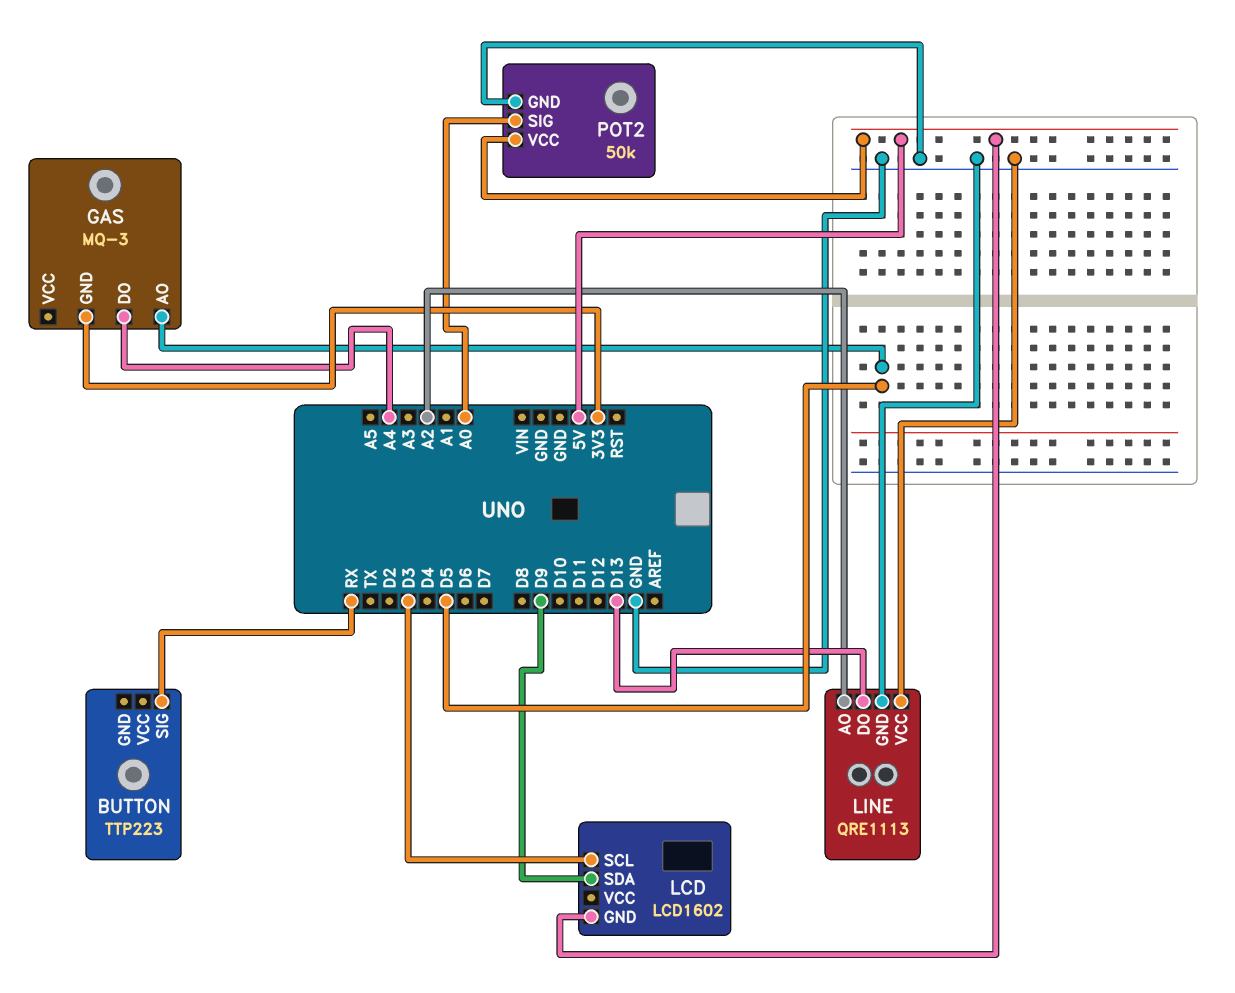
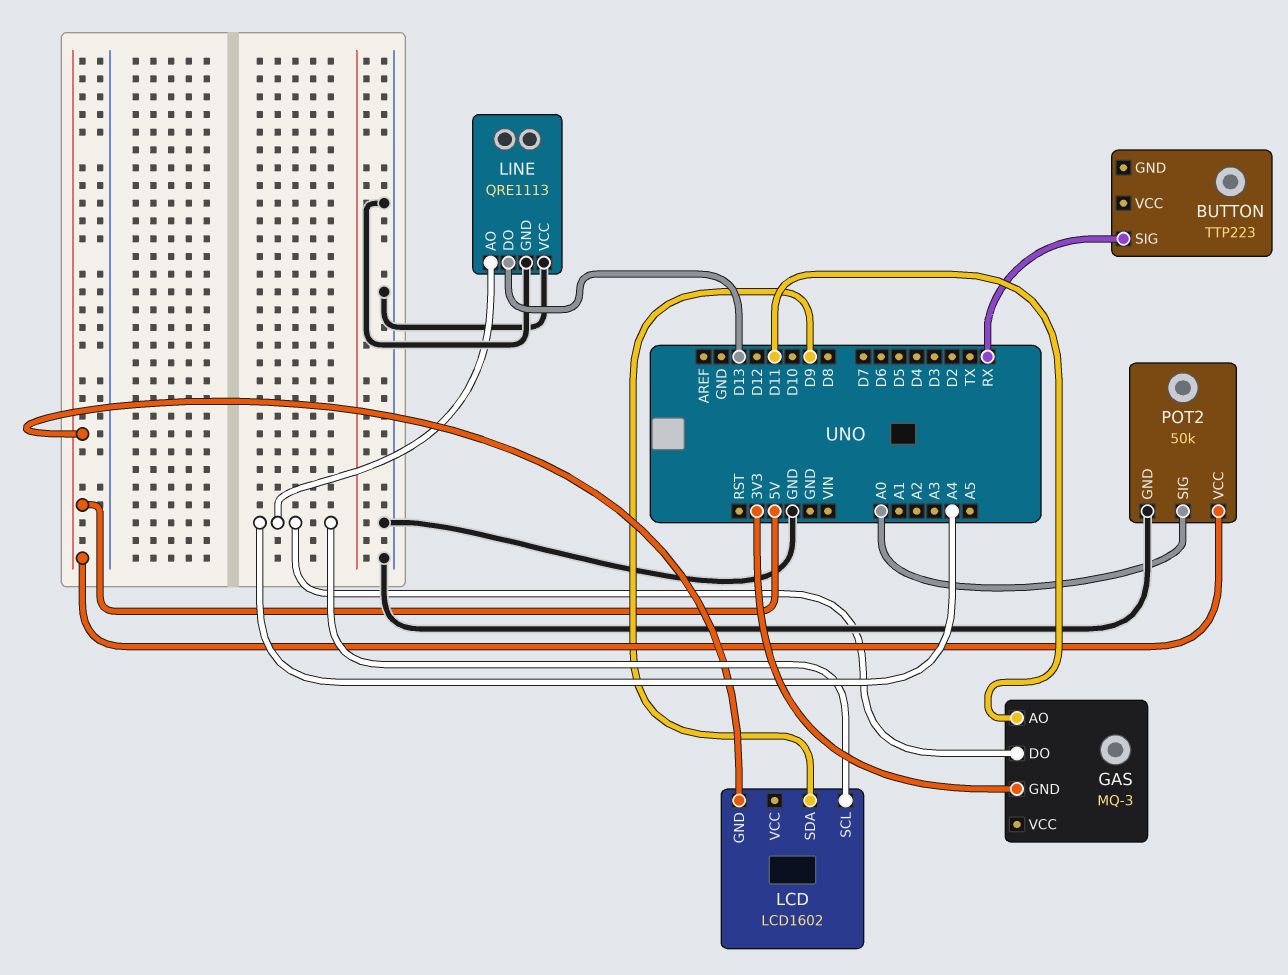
GAS pin AO: D5 -> D11
LCD pin SCL: D3 -> A4
LINE pin AO: A2 -> A4

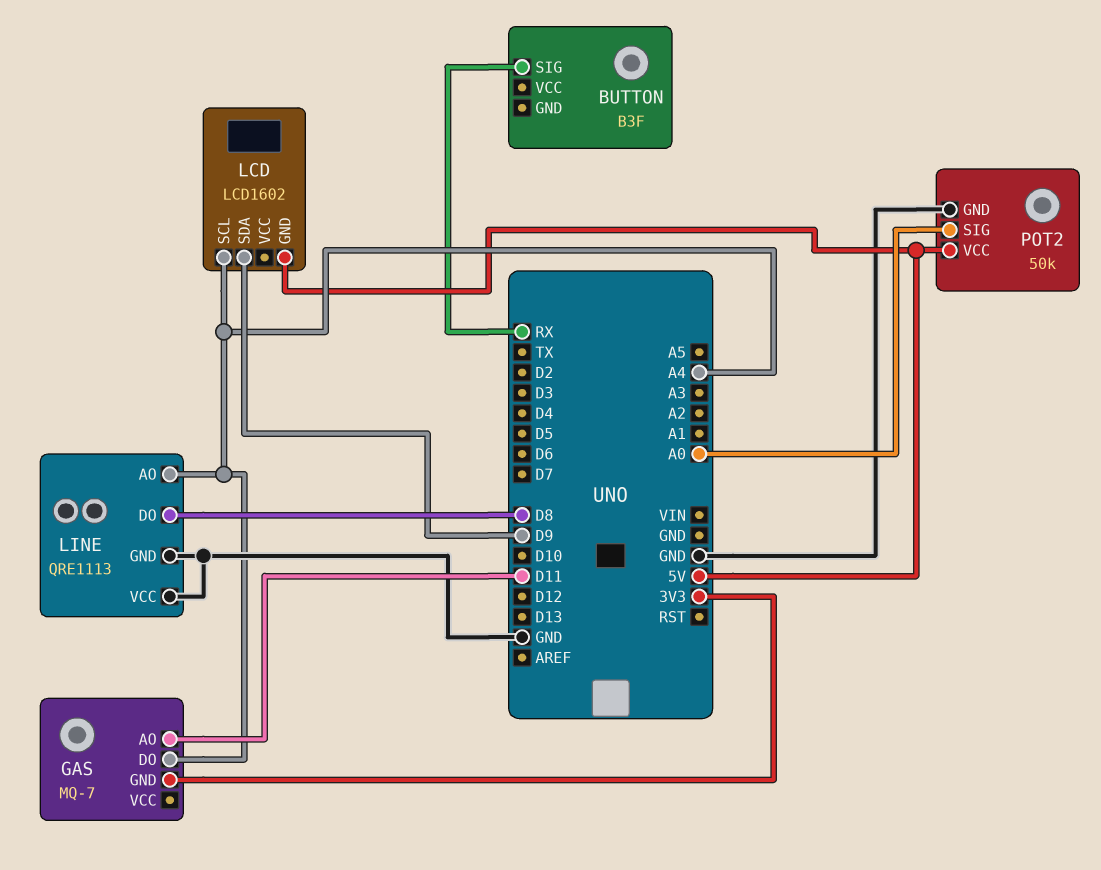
BUTTON: TTP223 -> B3F
GAS: MQ-3 -> MQ-7
LINE pin DO: D13 -> D8

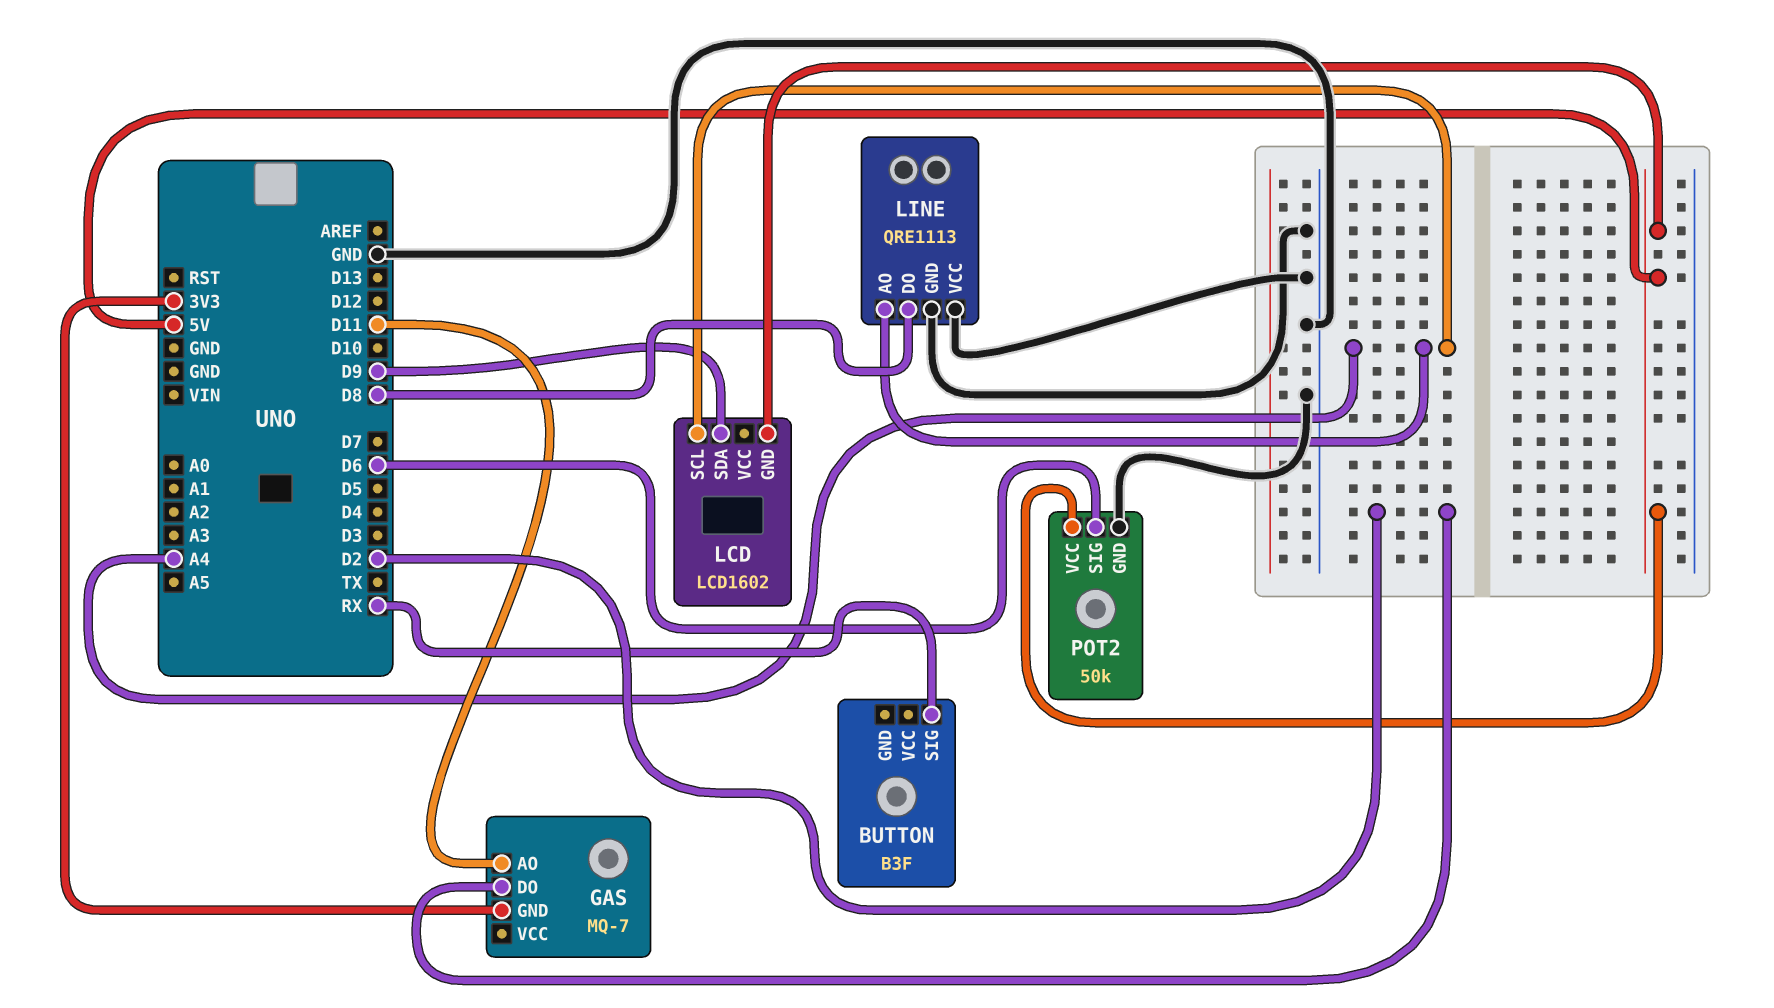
GAS pin DO: A4 -> D2
POT2 pin SIG: A0 -> D6

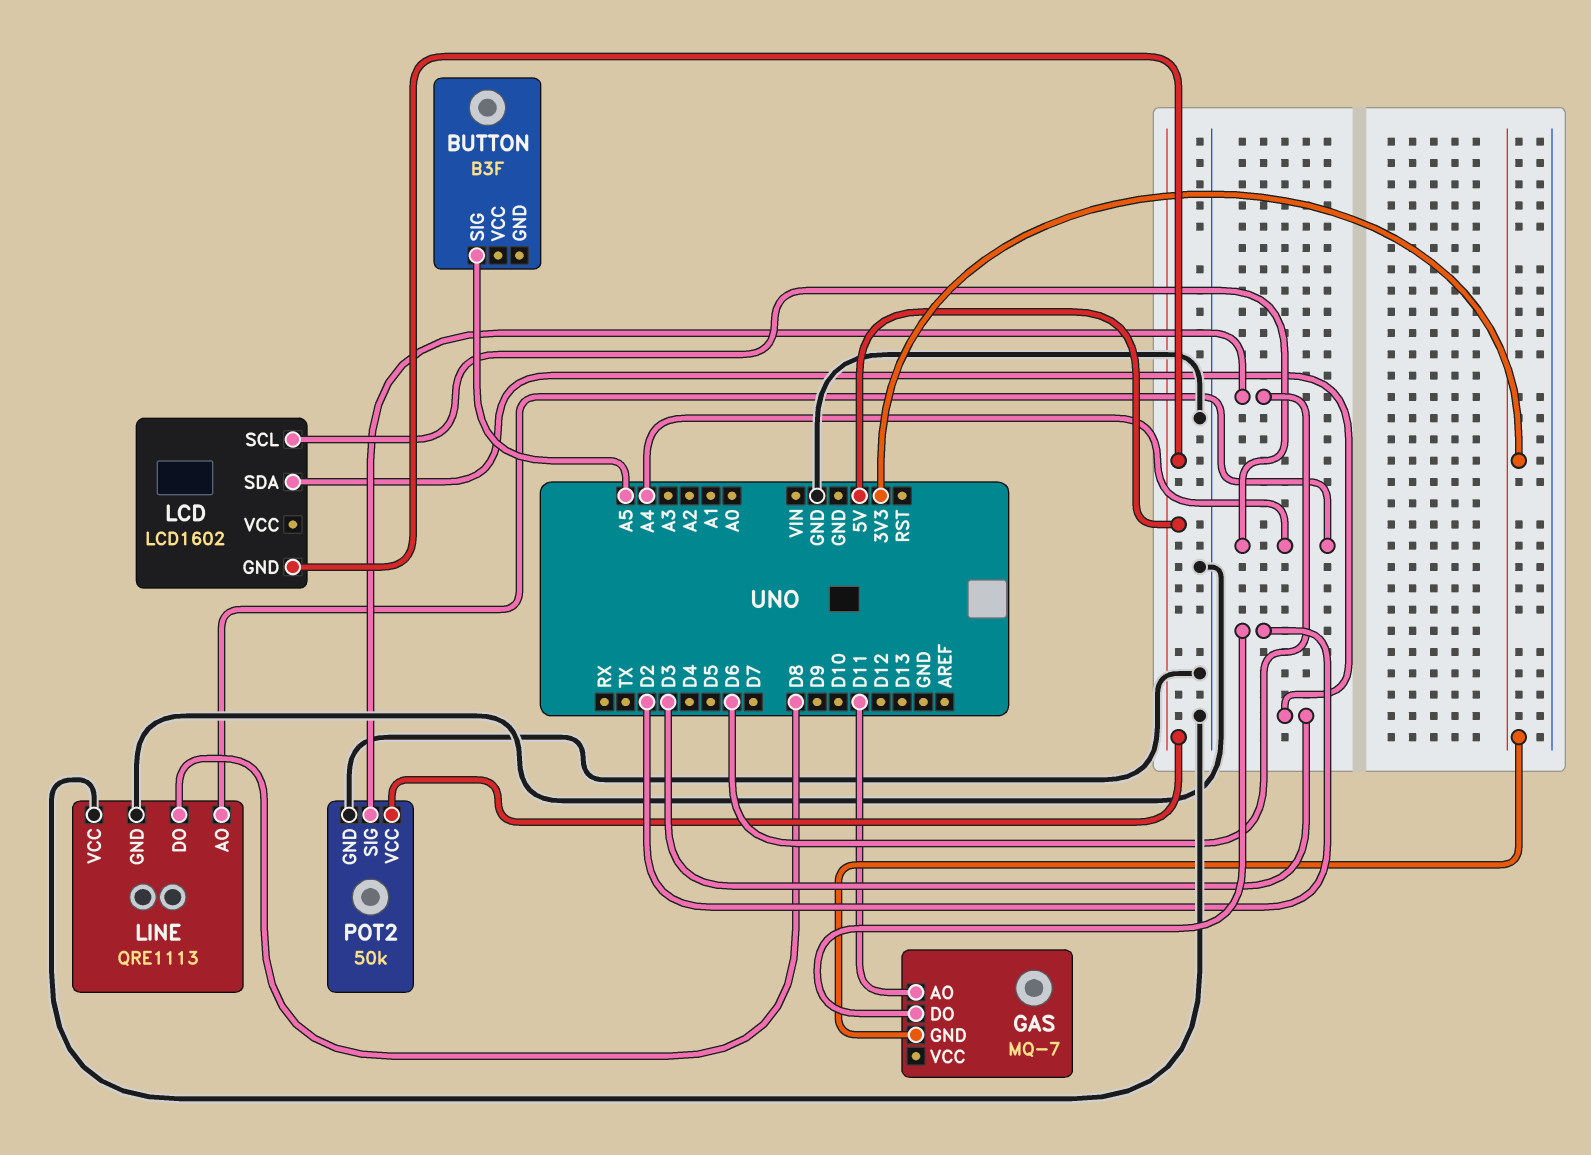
BUTTON pin SIG: RX -> A5
LCD pin SDA: D9 -> D3

